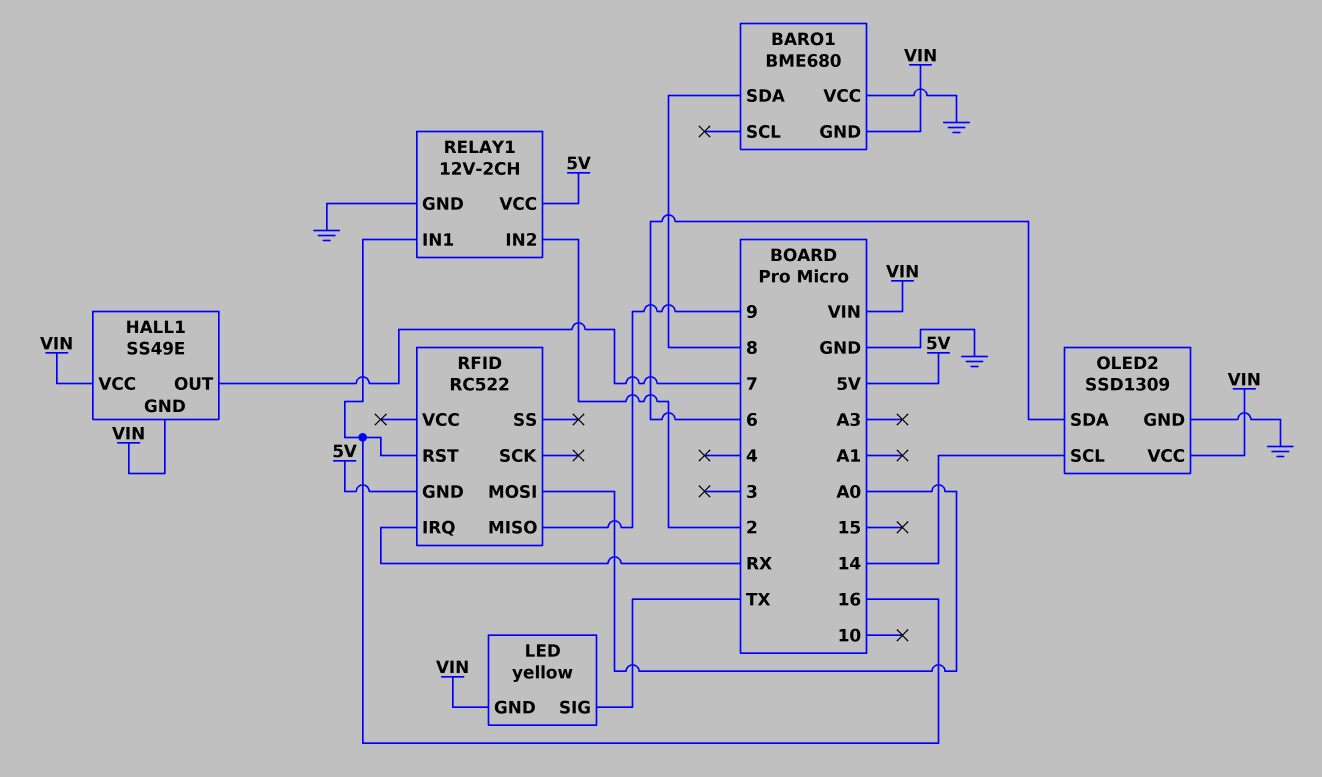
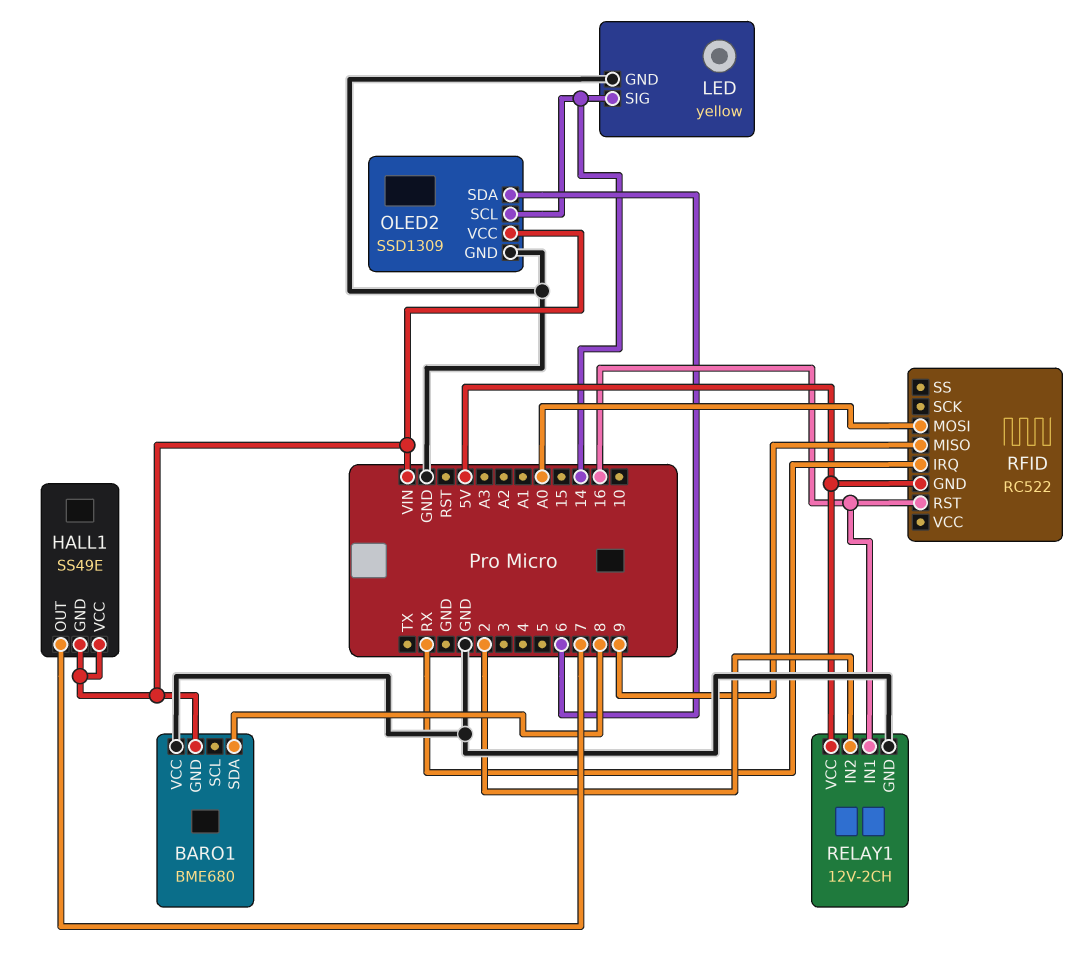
LED pin GND: VIN -> GND
LED pin SIG: TX -> 14

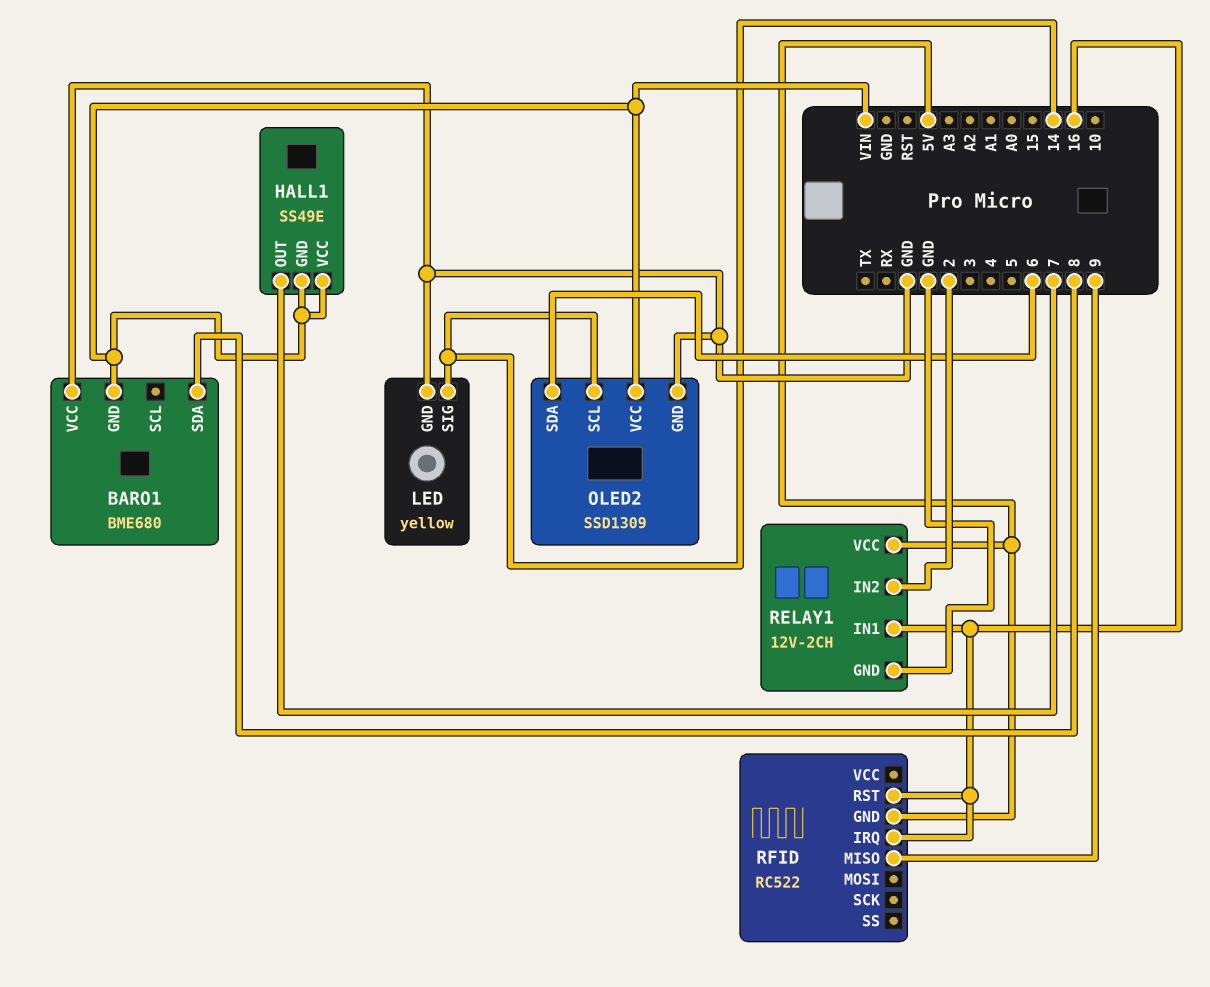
RFID pin IRQ: RX -> 16
RFID pin MOSI: A0 -> none

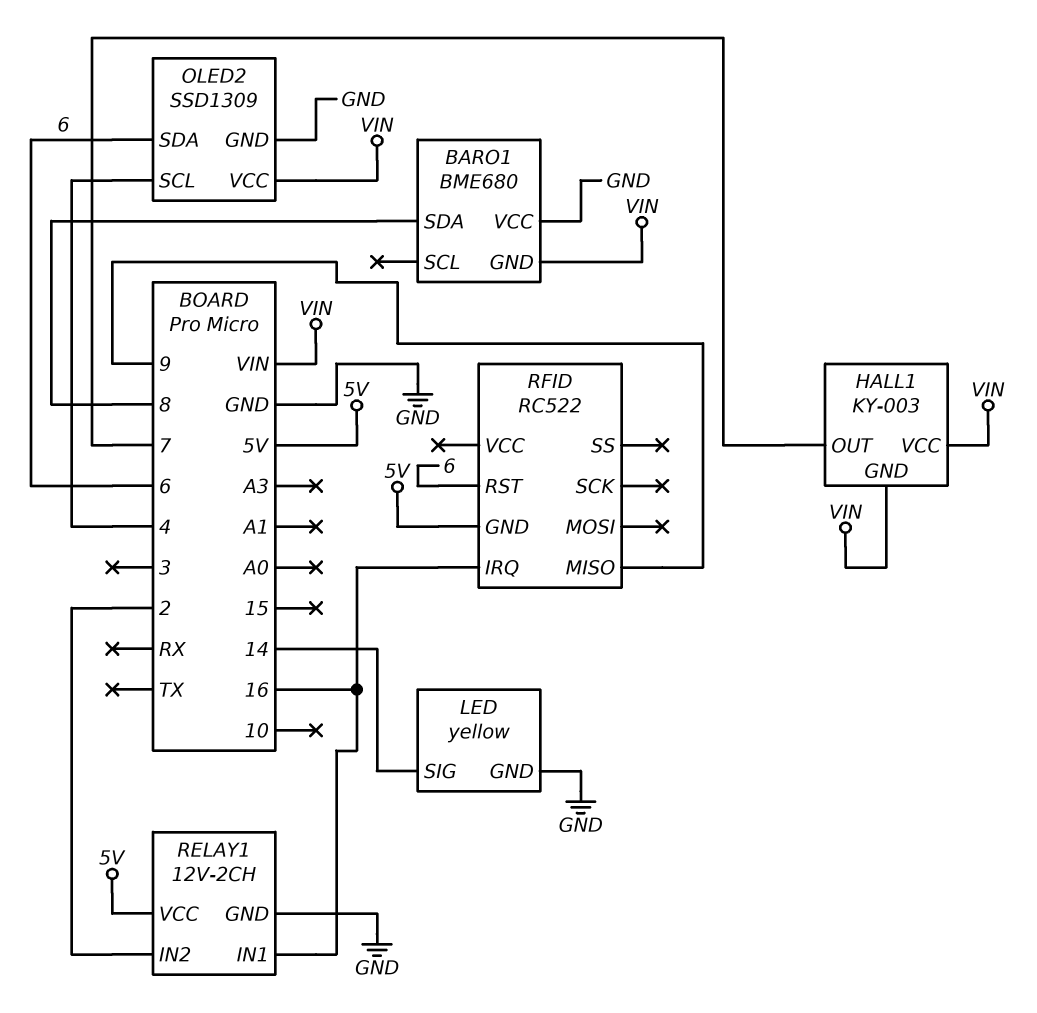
HALL1: SS49E -> KY-003
OLED2 pin SCL: 14 -> 4
RFID pin RST: 16 -> 6

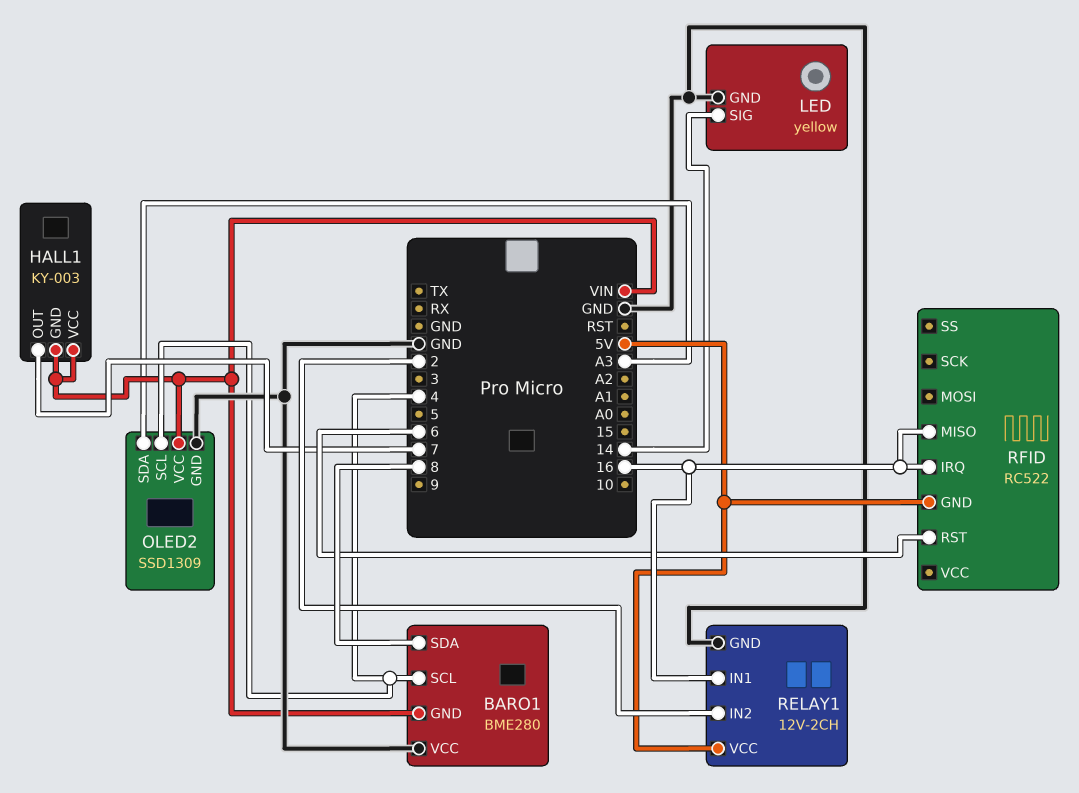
BARO1: BME680 -> BME280
BARO1 pin SCL: none -> 4
OLED2 pin SDA: 6 -> A3
RFID pin MISO: 9 -> 16

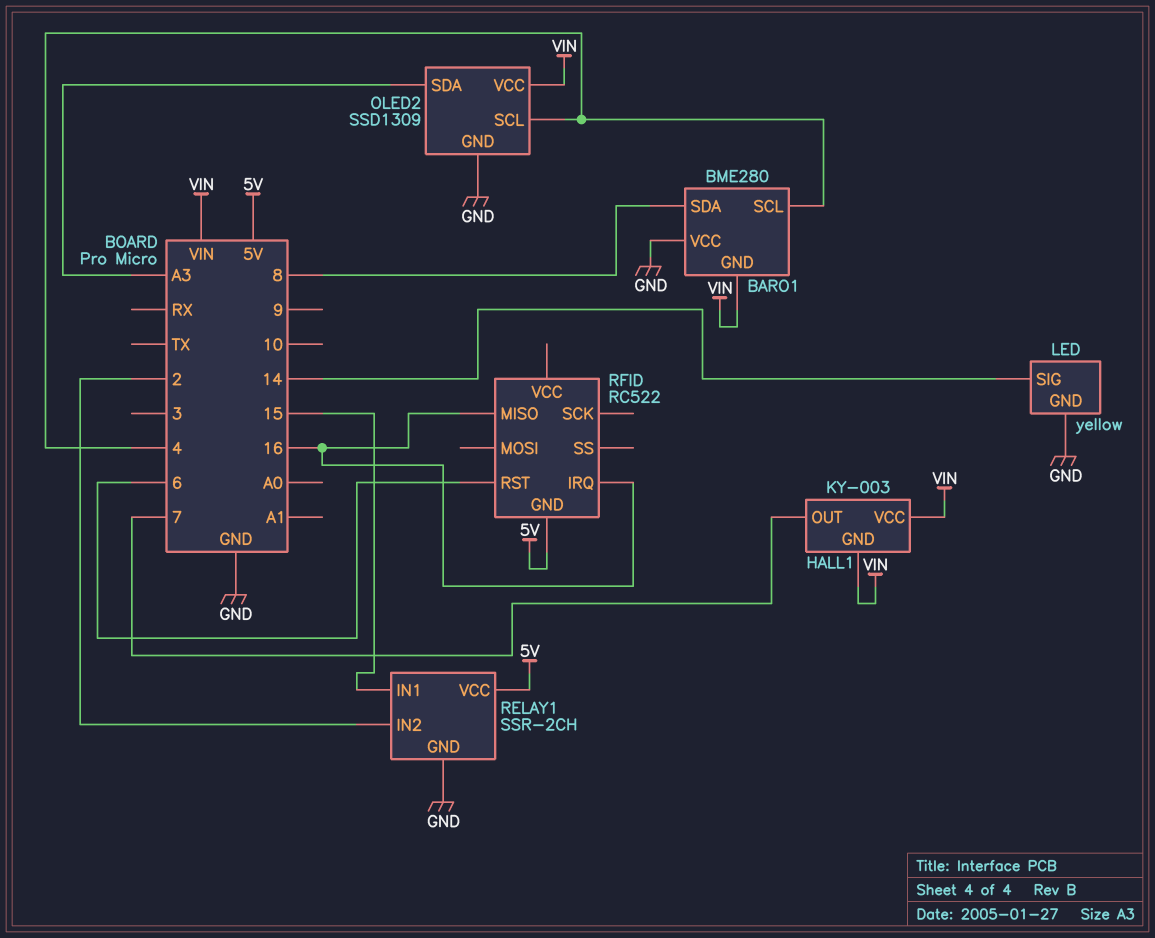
RELAY1: 12V-2CH -> SSR-2CH
RELAY1 pin IN1: 16 -> 15

